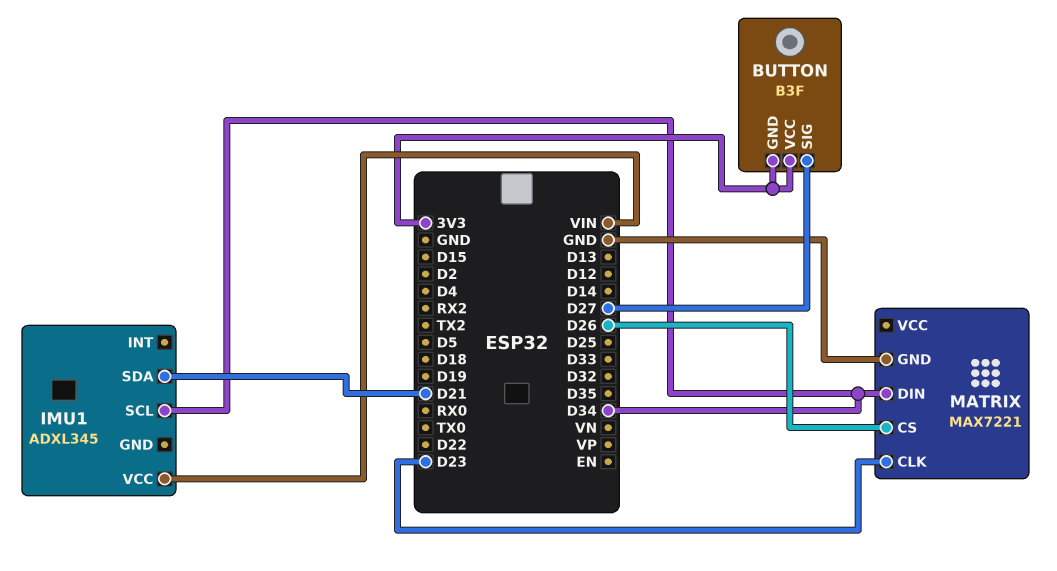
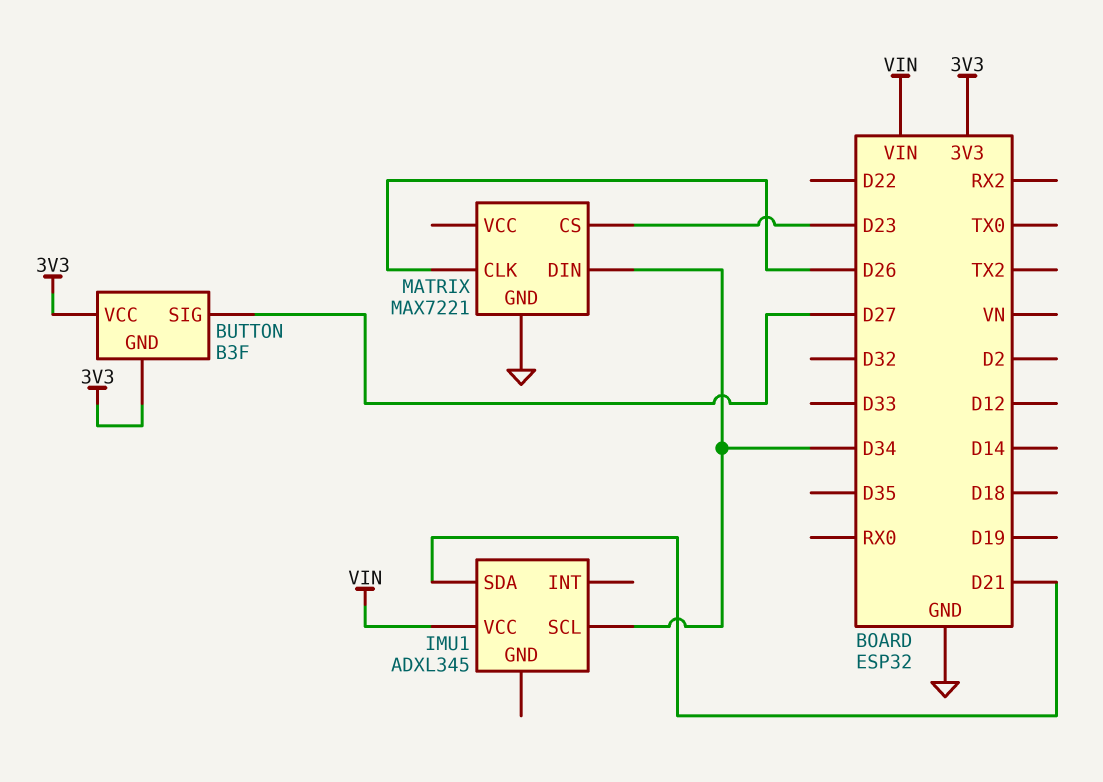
MATRIX pin CLK: D23 -> D26
MATRIX pin CS: D26 -> D23

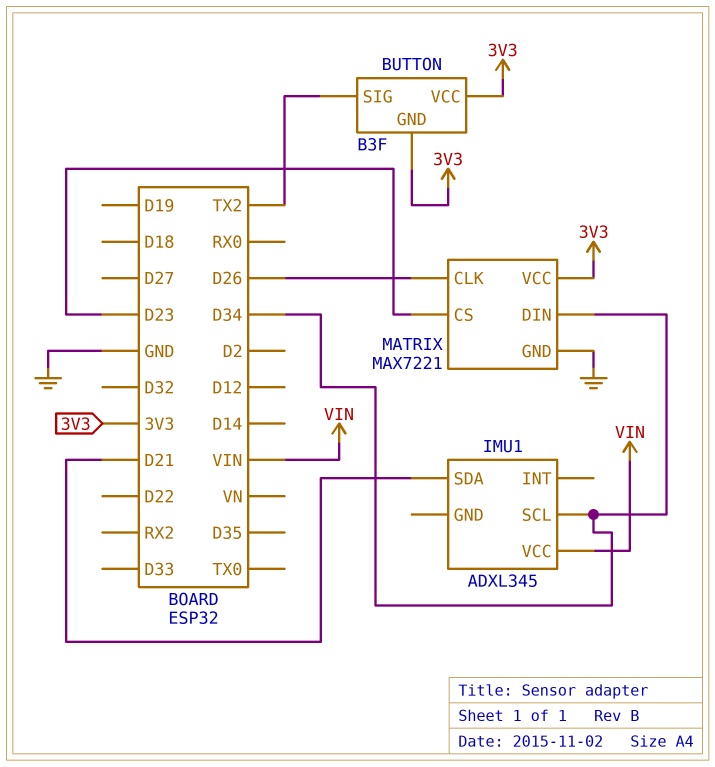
BUTTON pin SIG: D27 -> TX2
MATRIX pin VCC: none -> 3V3

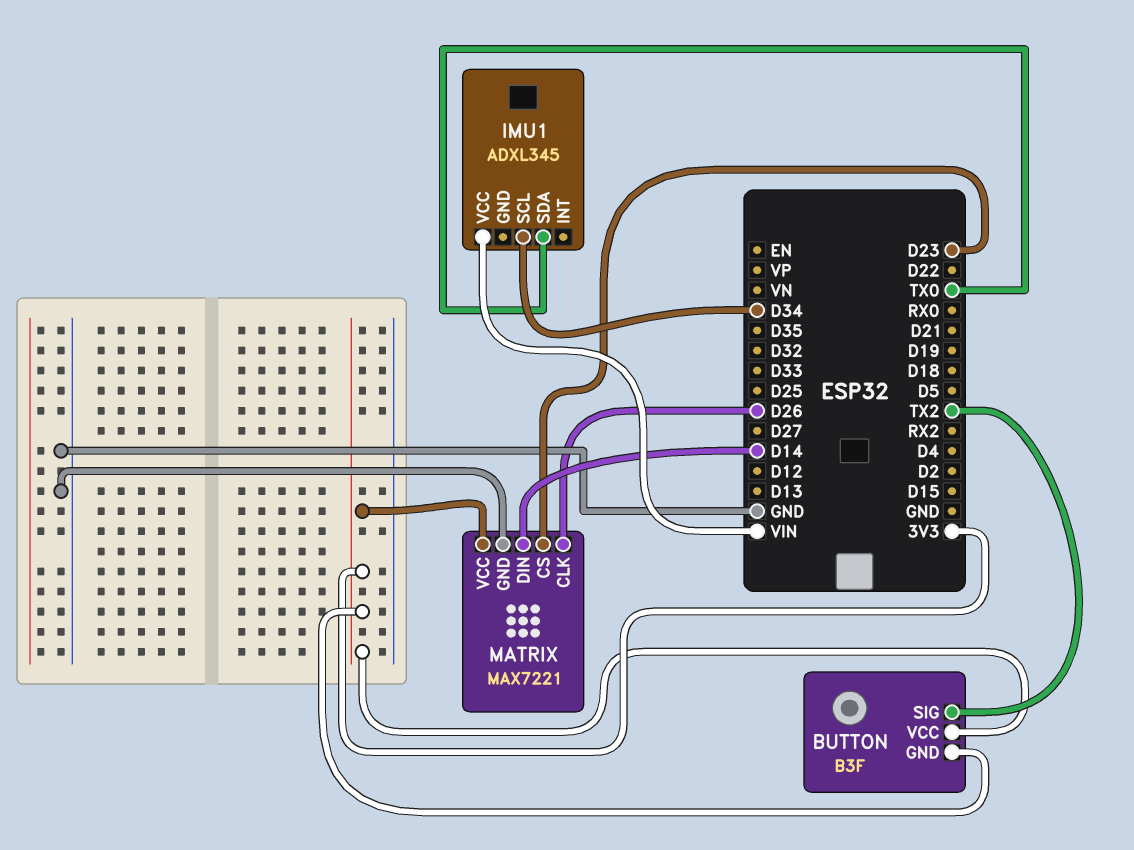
IMU1 pin SDA: D21 -> TX0
MATRIX pin DIN: D34 -> D14

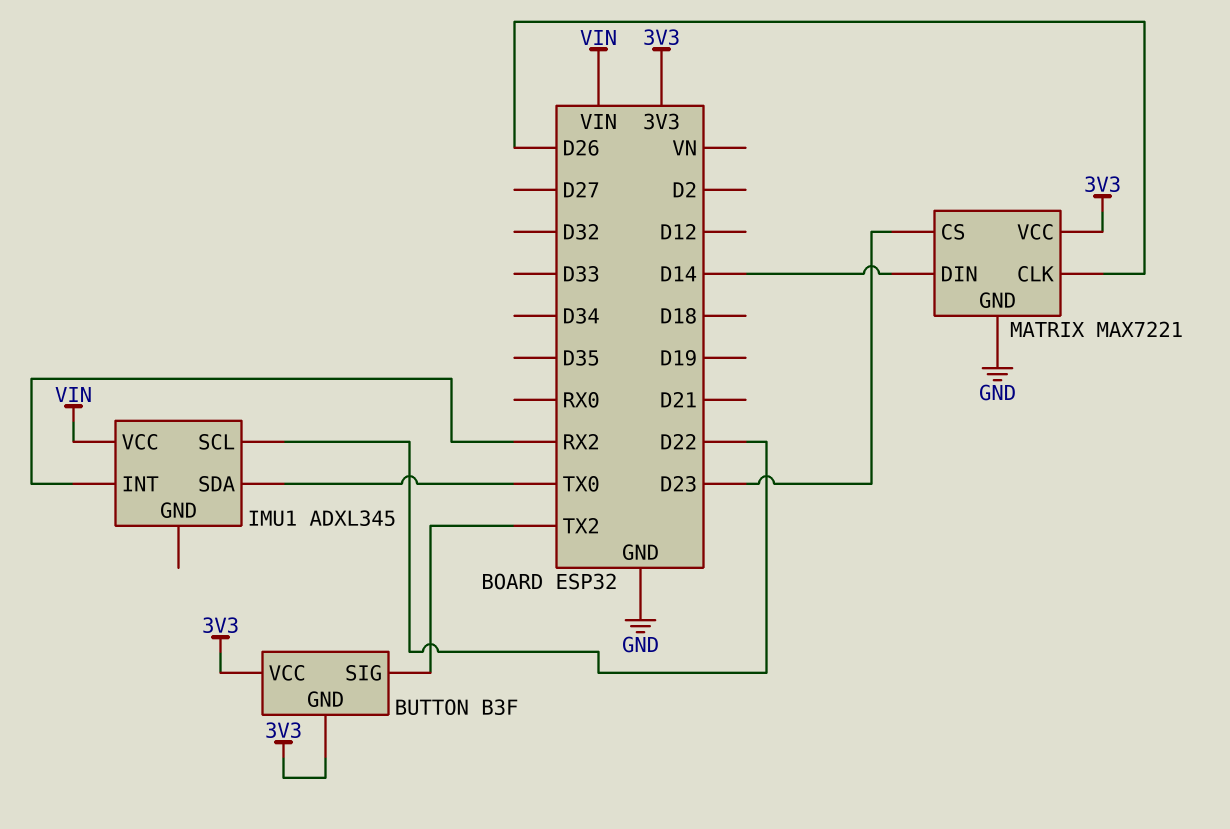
IMU1 pin INT: none -> RX2
IMU1 pin SCL: D34 -> D22

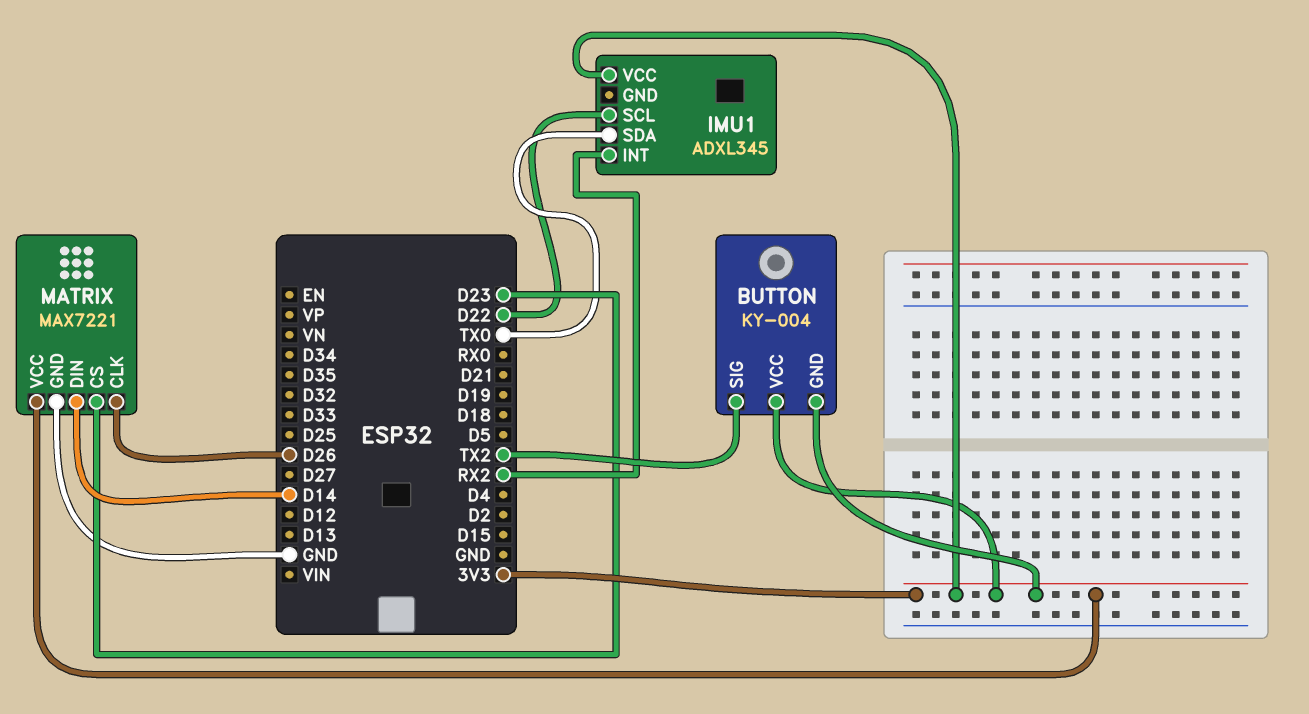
BUTTON: B3F -> KY-004
IMU1 pin VCC: VIN -> 3V3

